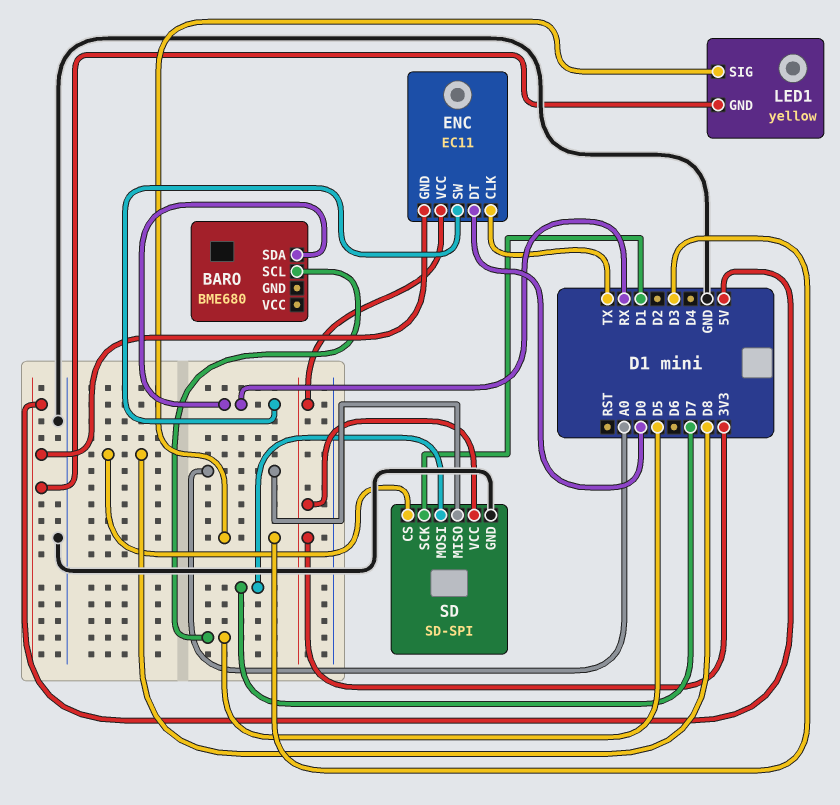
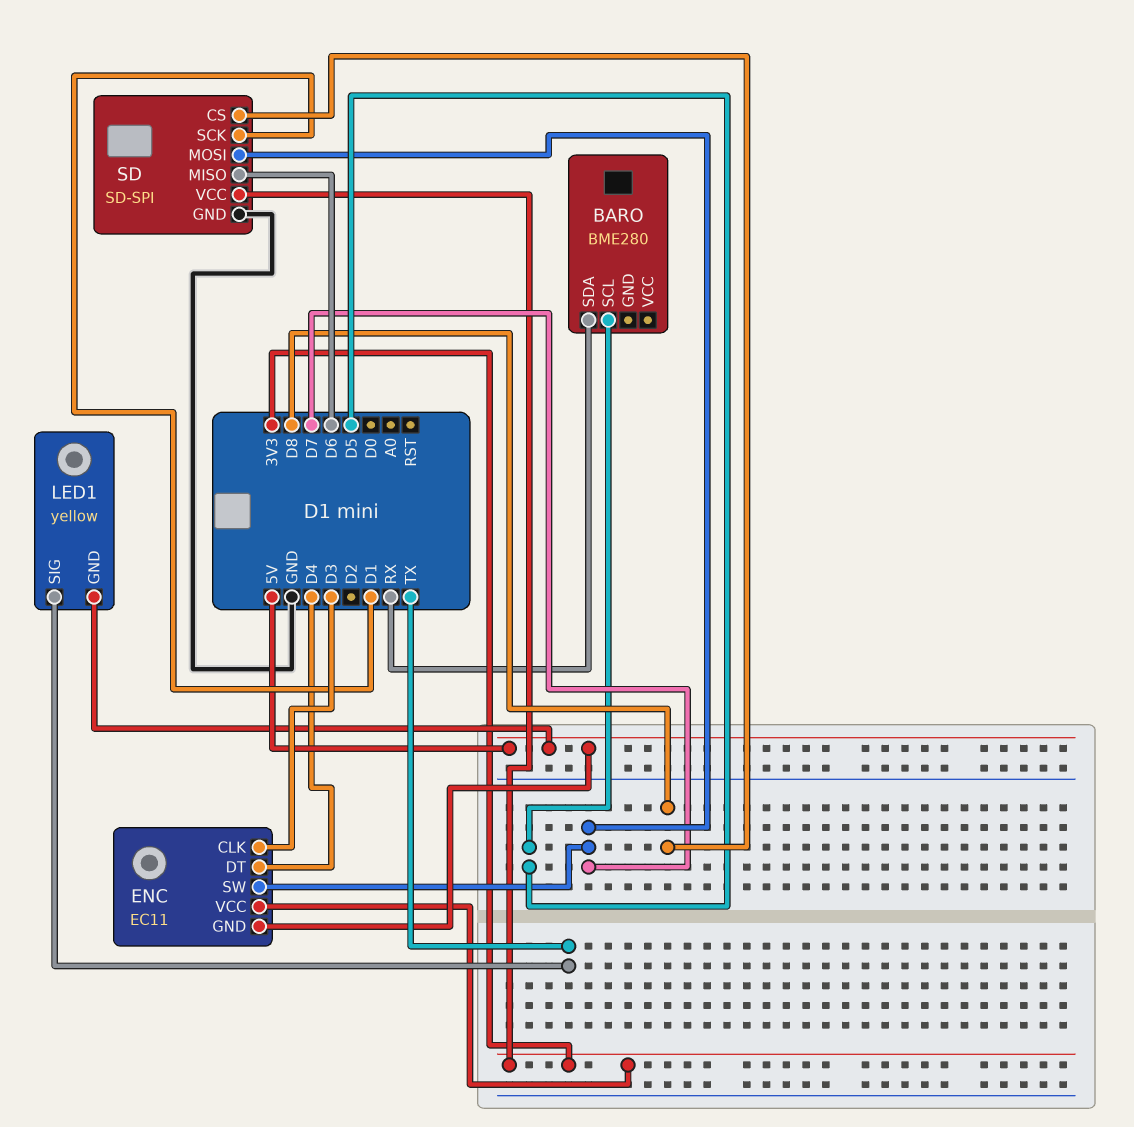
BARO: BME680 -> BME280
ENC pin CLK: TX -> D3
ENC pin DT: D0 -> D4
ENC pin SW: RX -> D7
LED1 pin SIG: D3 -> TX
SD pin MISO: A0 -> D6

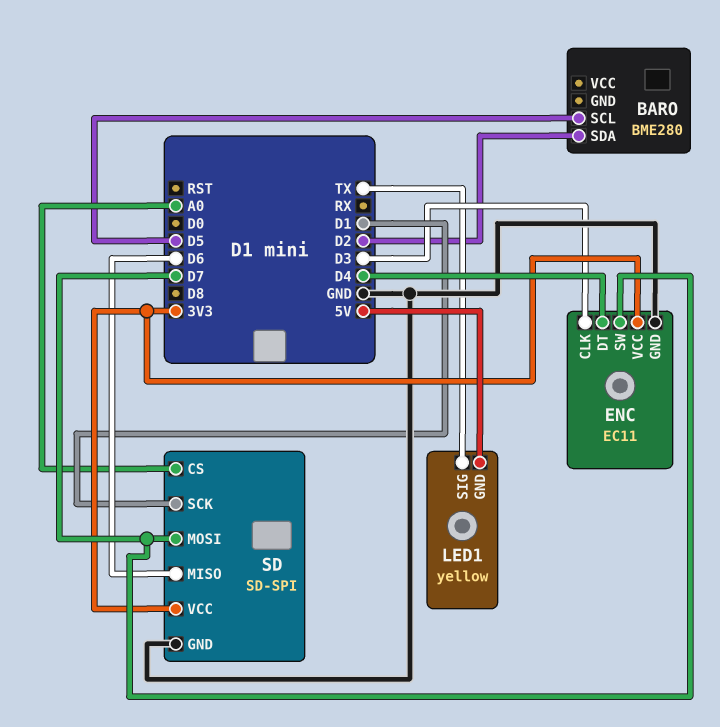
BARO pin SDA: RX -> D2
ENC pin GND: 5V -> GND
SD pin CS: D8 -> A0

